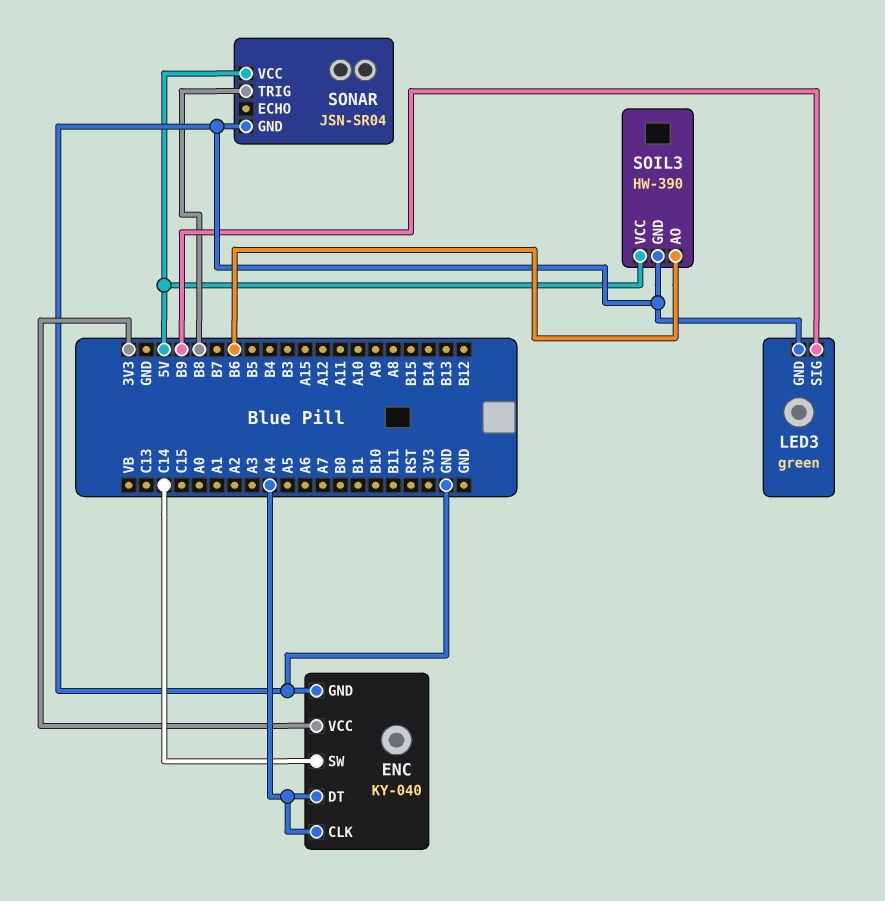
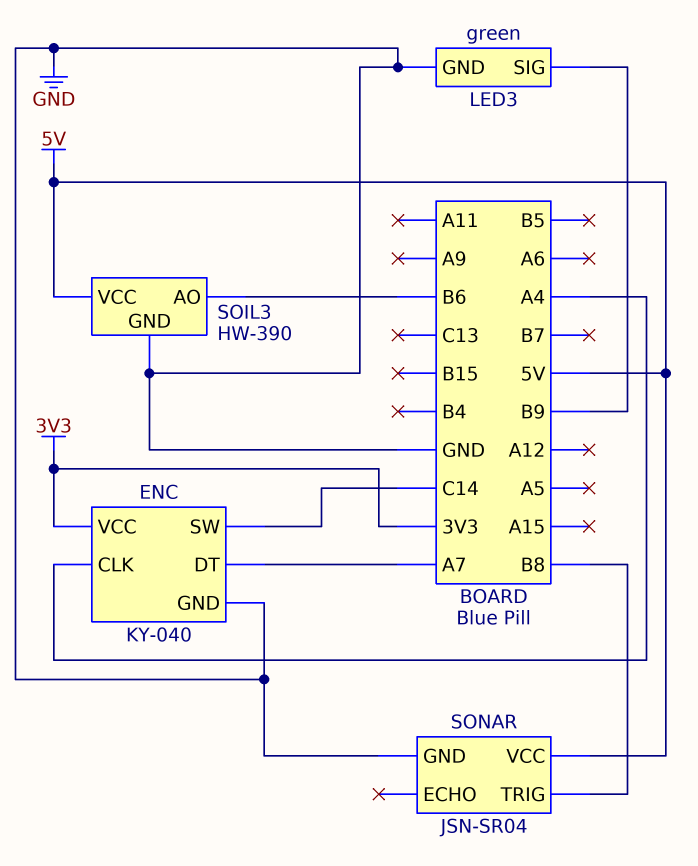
ENC pin DT: A4 -> A7

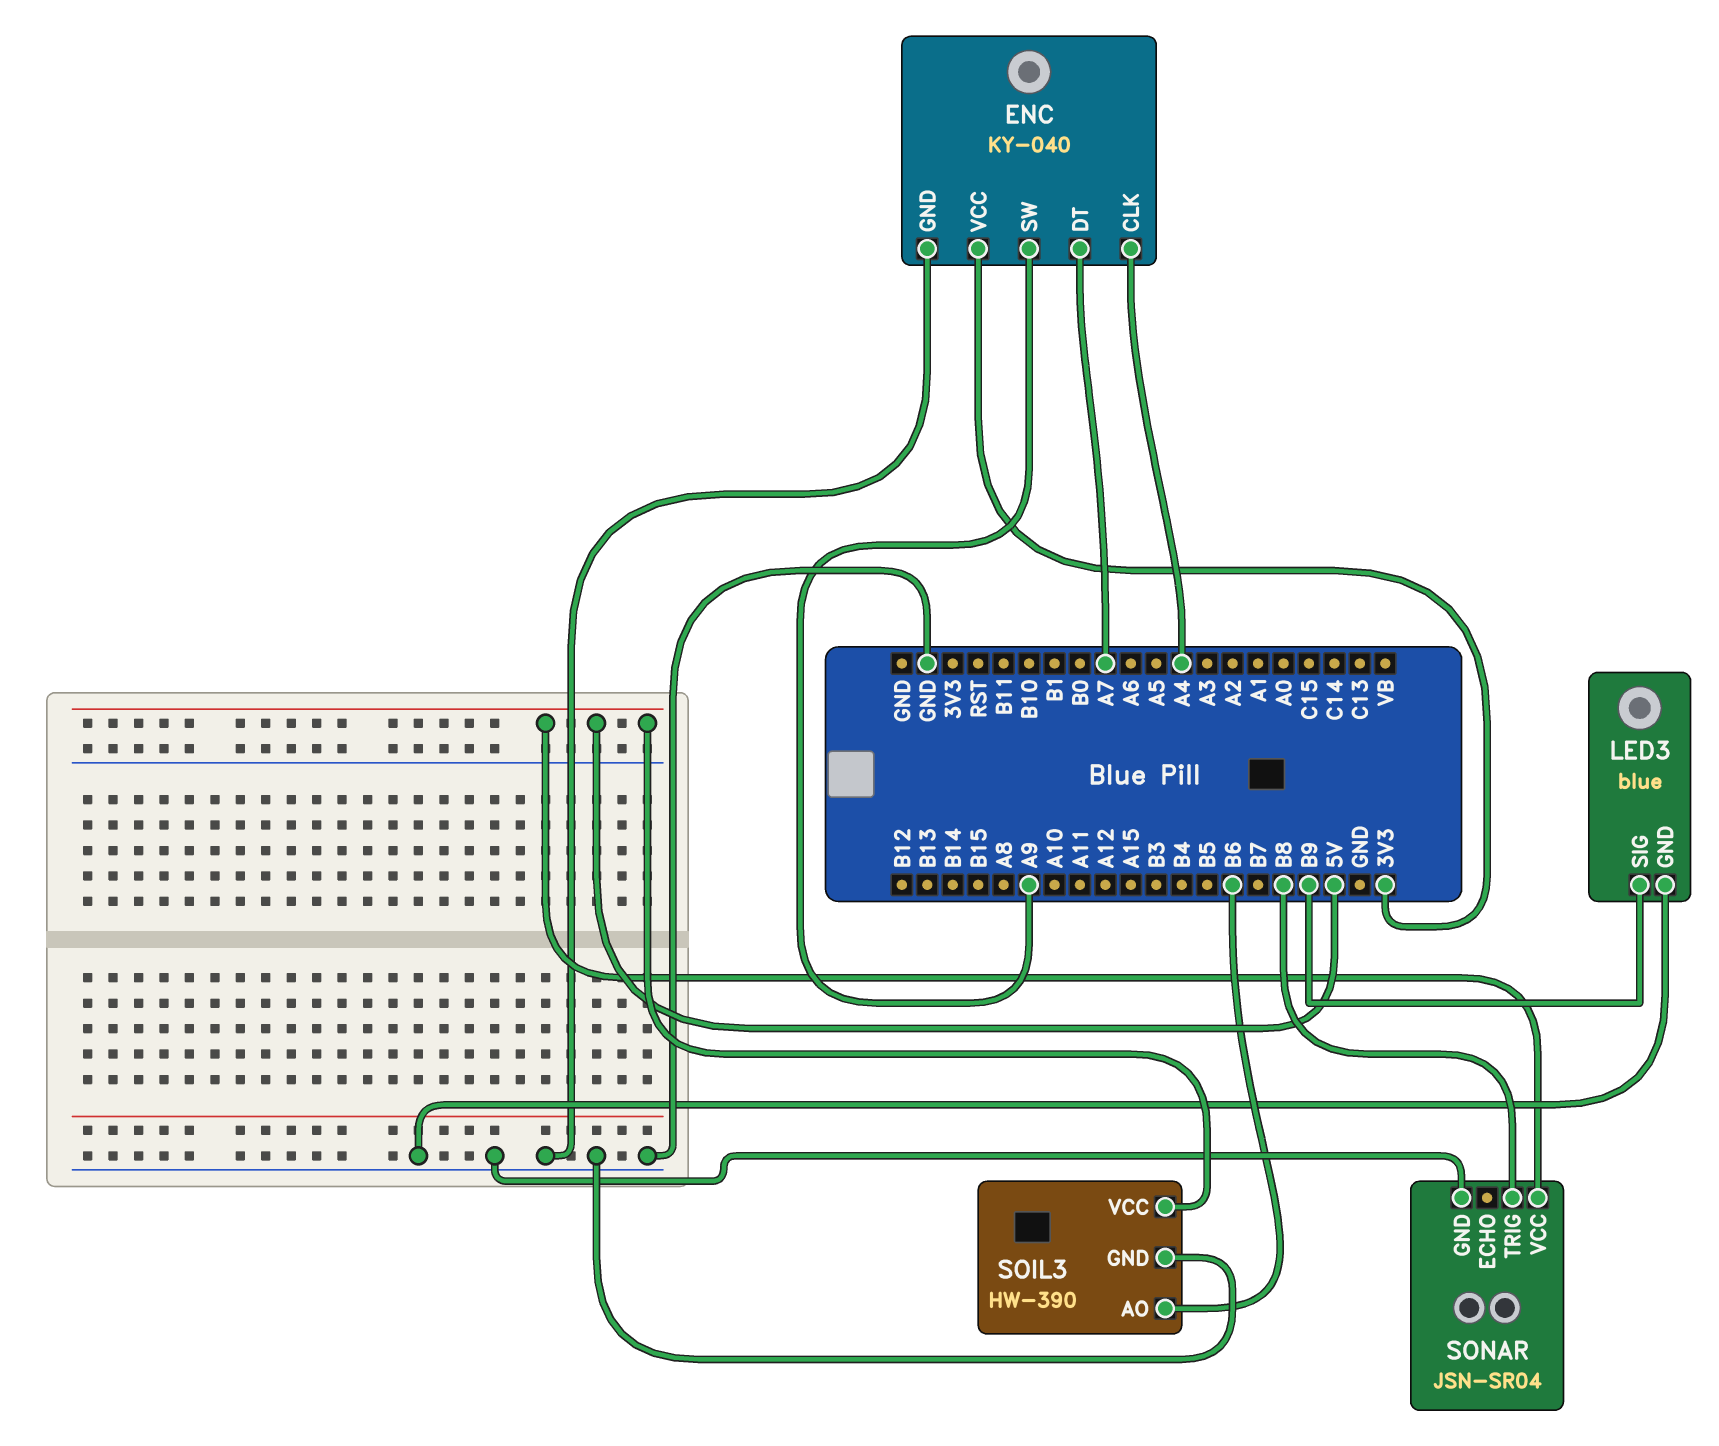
ENC pin SW: C14 -> A9
LED3: green -> blue

